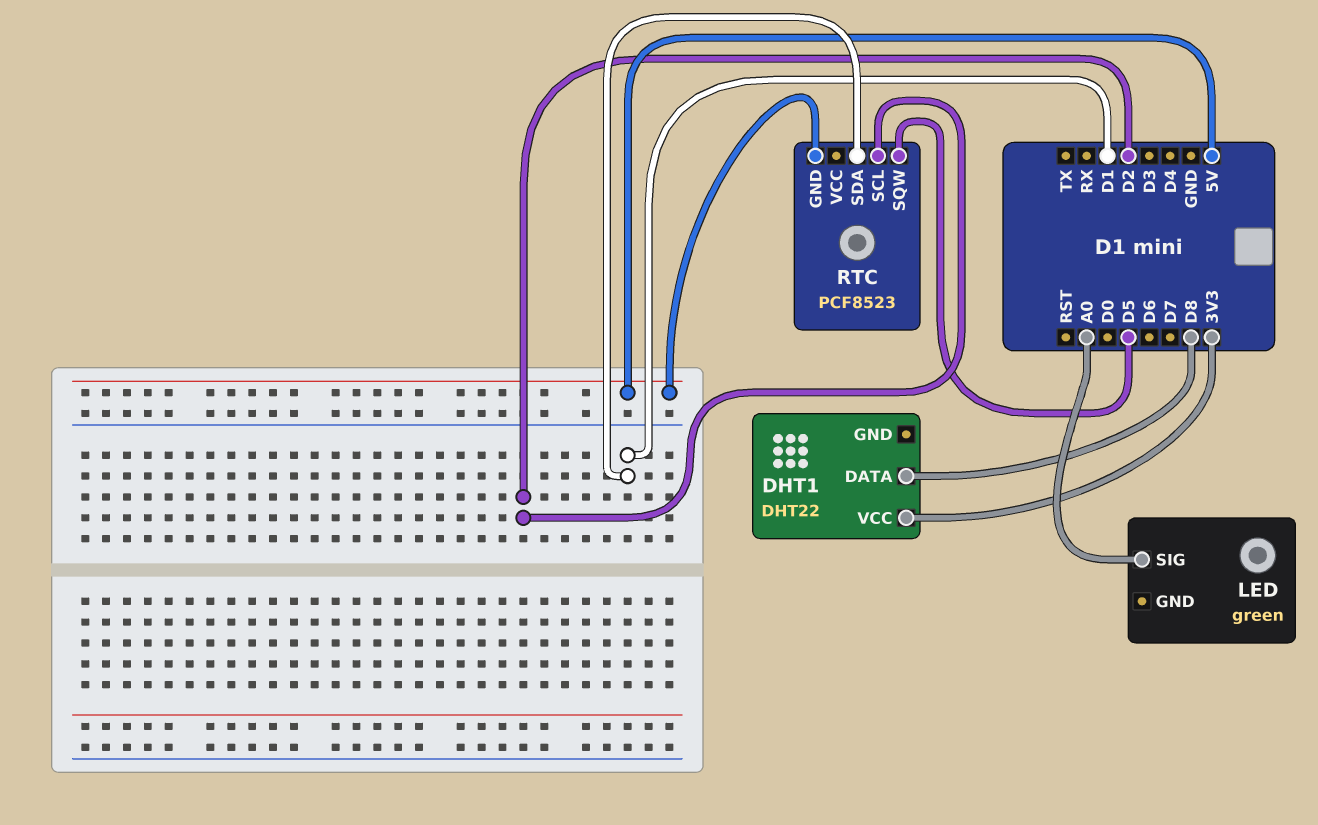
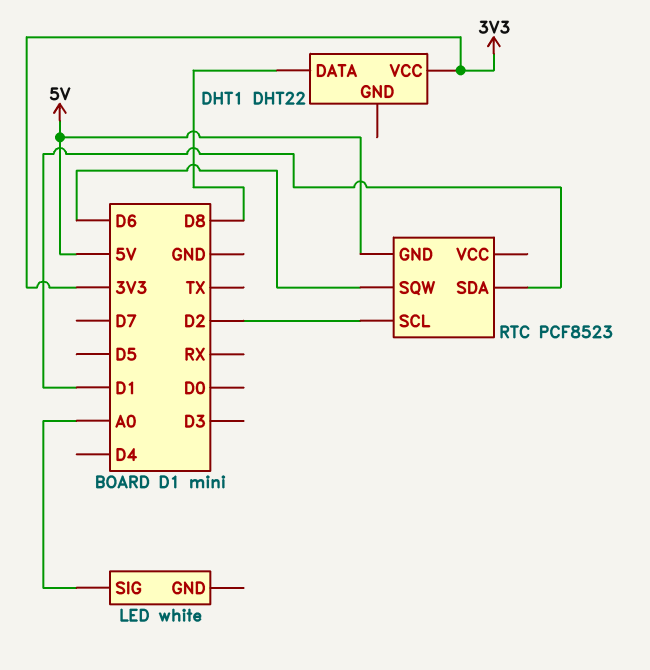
LED: green -> white
RTC pin SQW: D5 -> D6

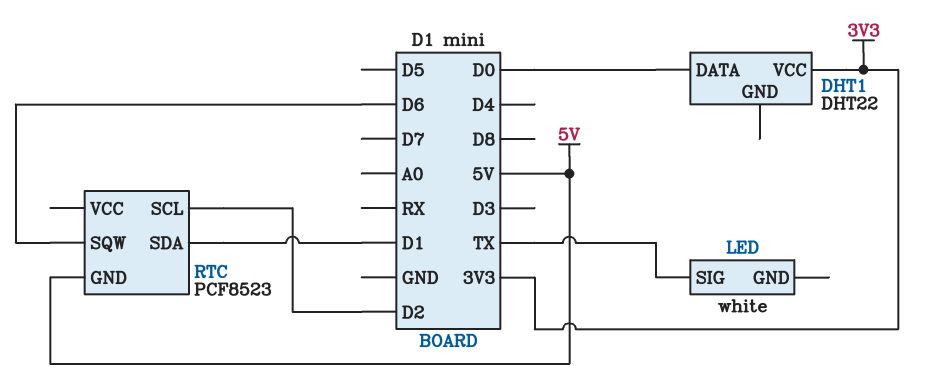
DHT1 pin DATA: D8 -> D0
LED pin SIG: A0 -> TX

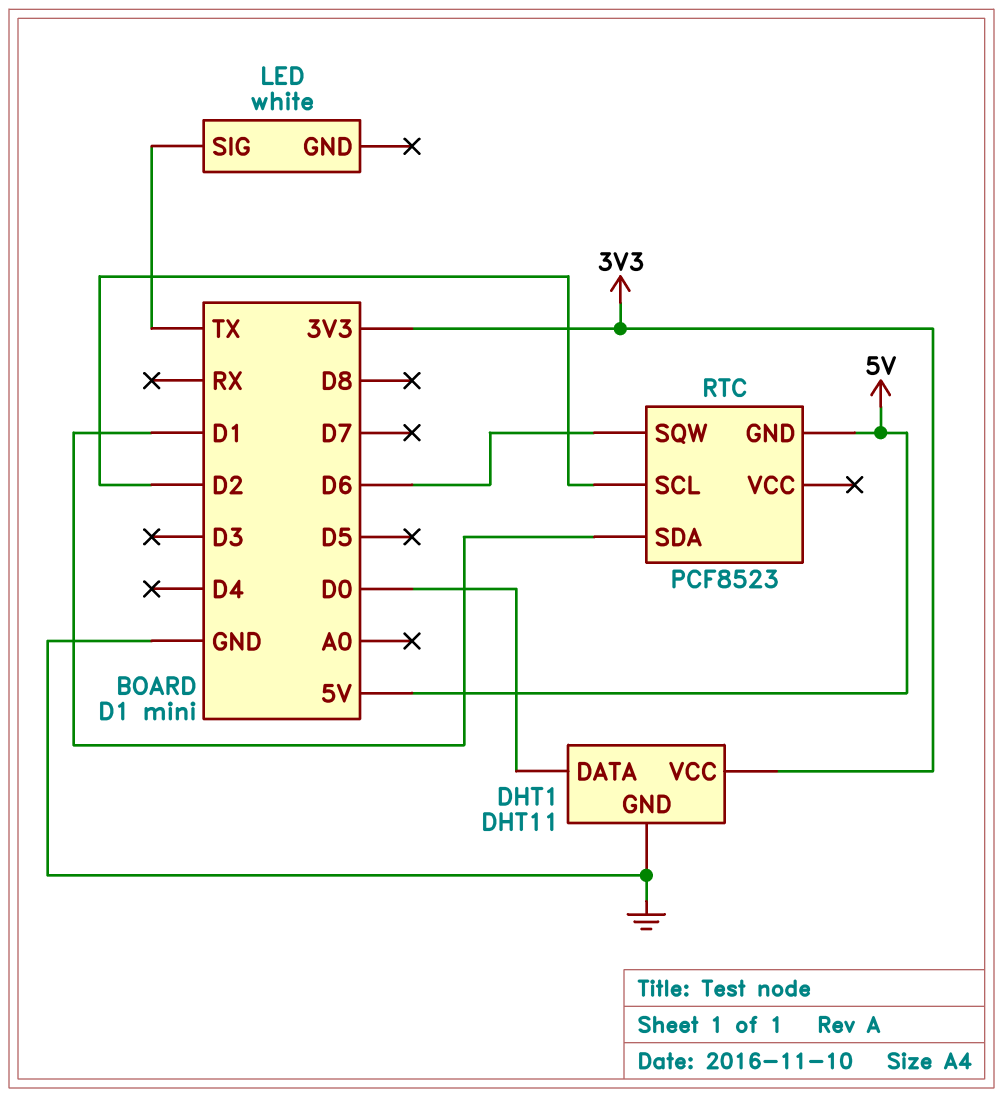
DHT1: DHT22 -> DHT11
DHT1 pin GND: none -> GND

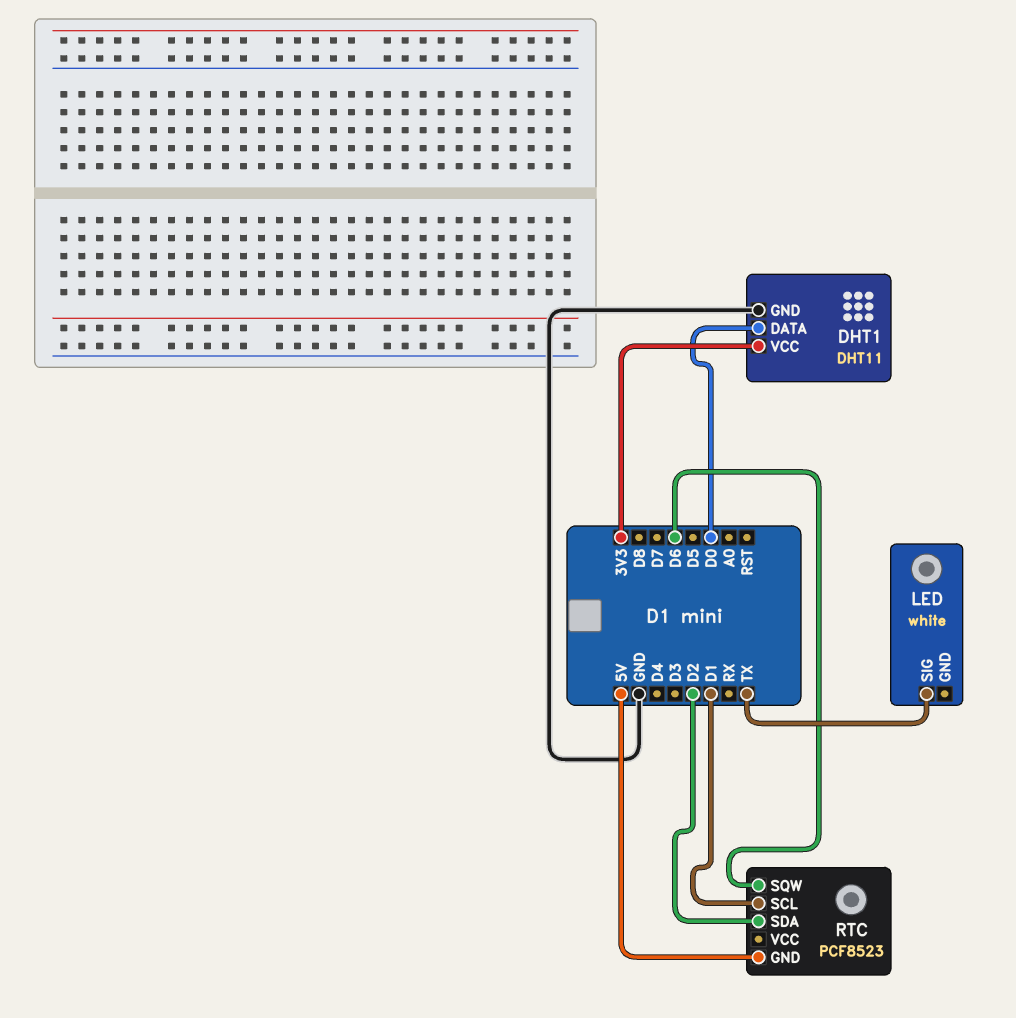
RTC pin SCL: D2 -> D1
RTC pin SDA: D1 -> D2

